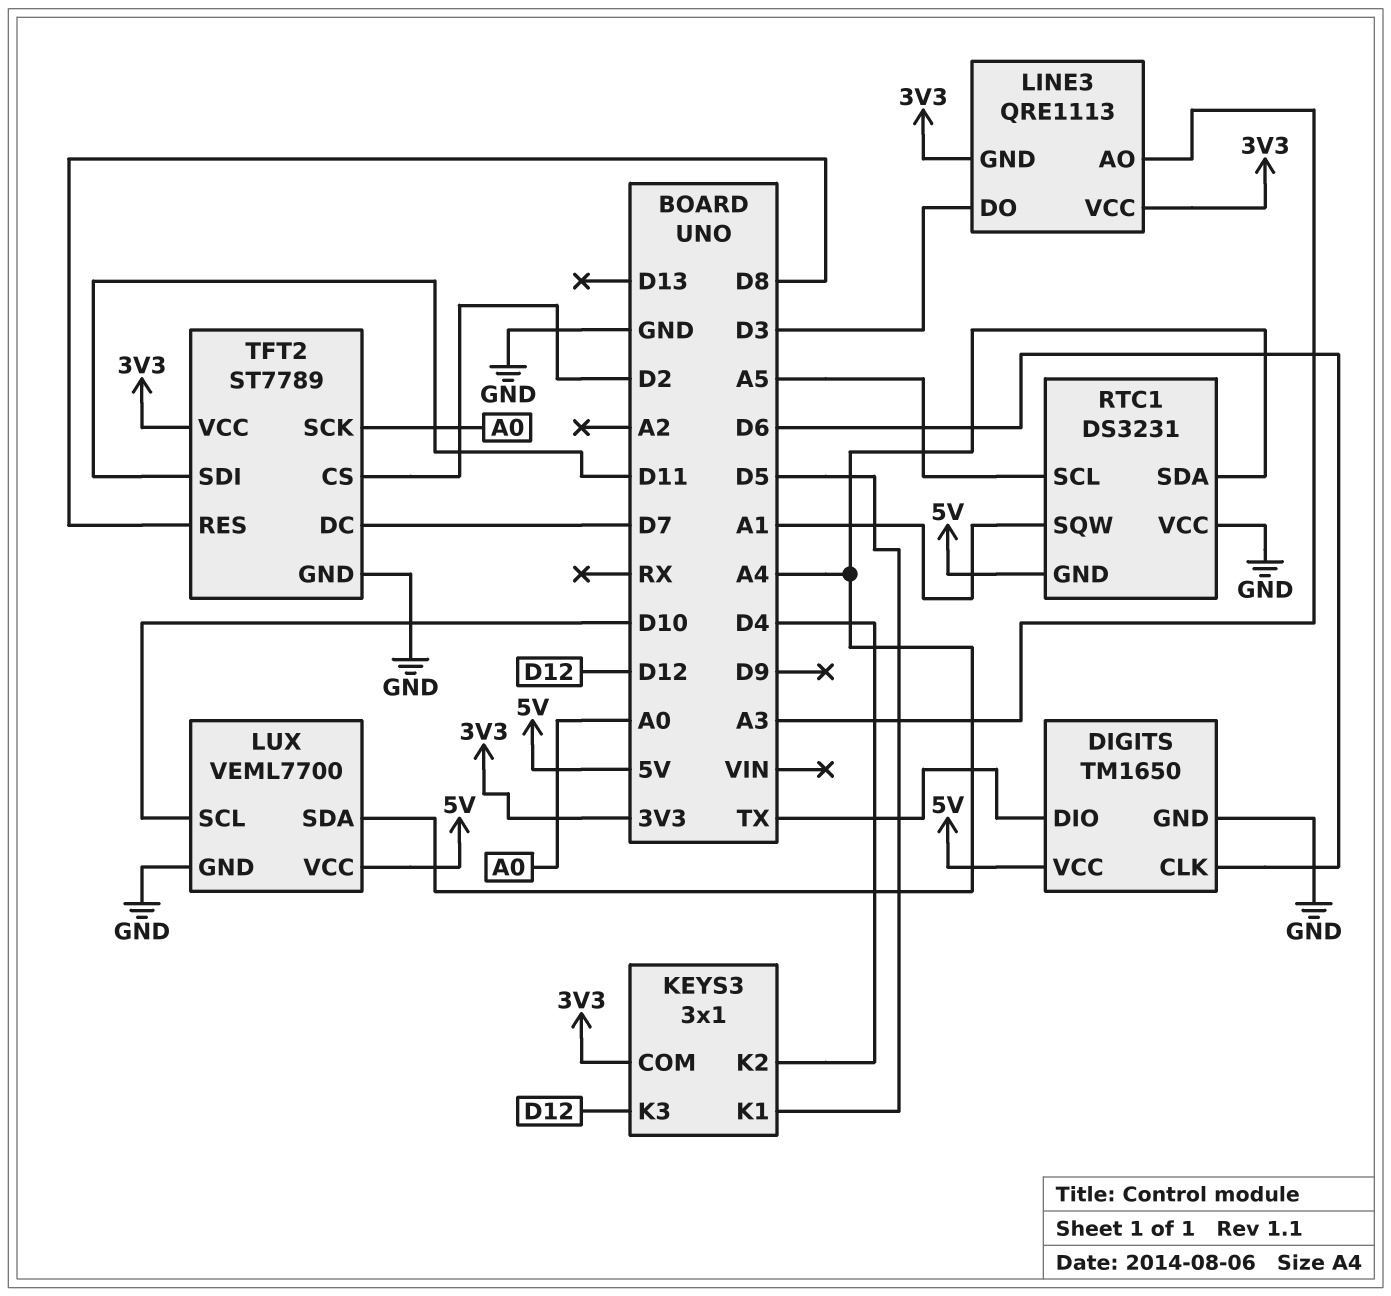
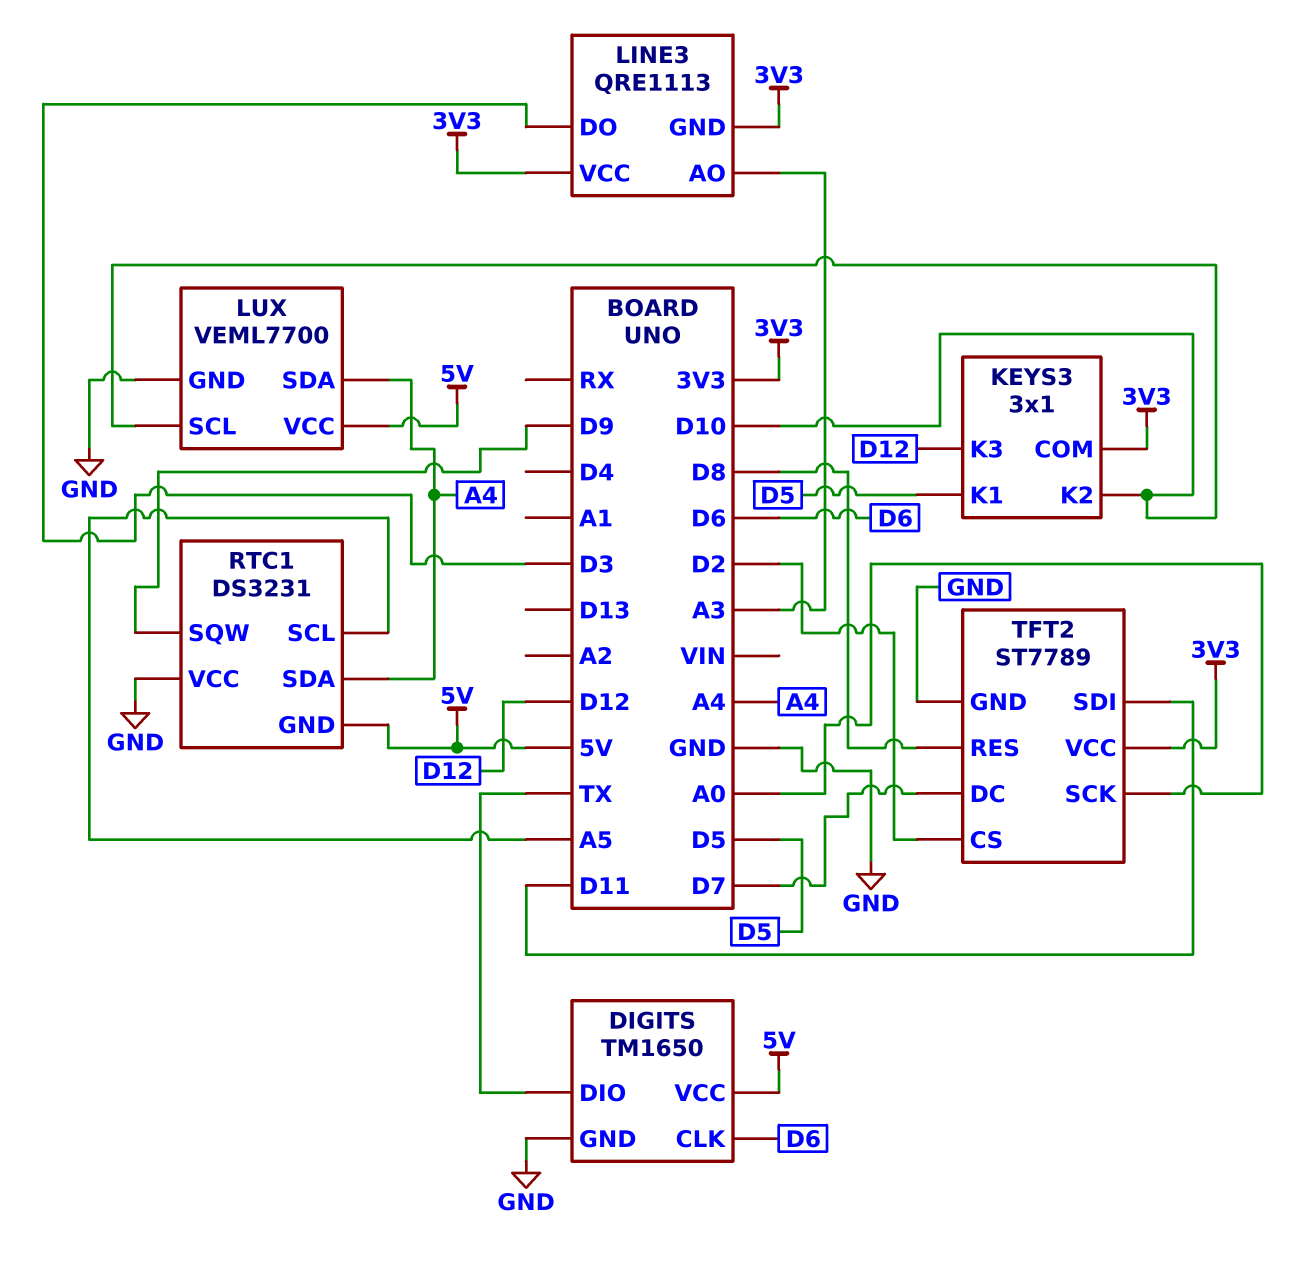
KEYS3 pin K2: D4 -> D10
RTC1 pin SQW: A1 -> D9

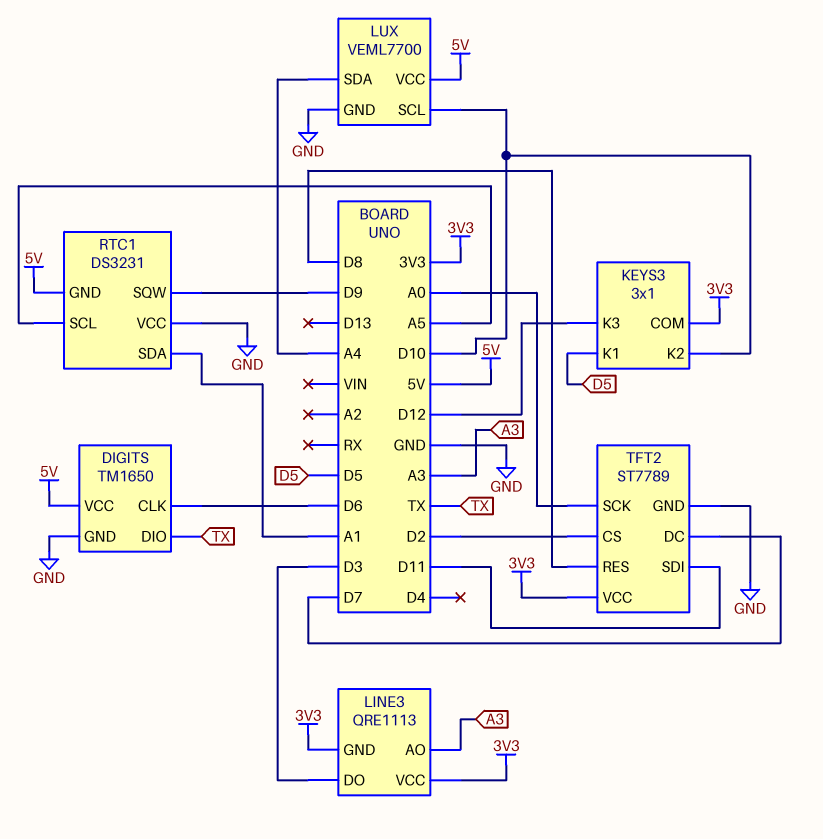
RTC1 pin SDA: A4 -> A1

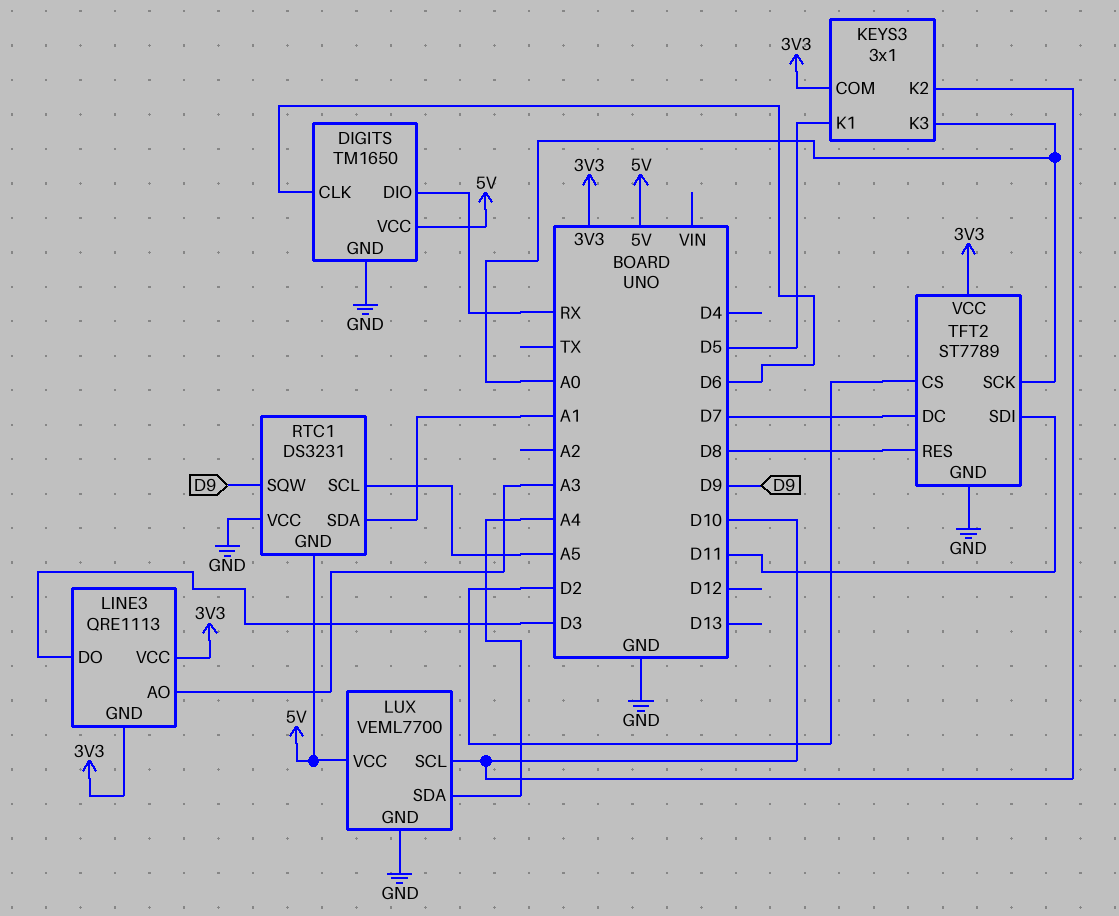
DIGITS pin DIO: TX -> RX
KEYS3 pin K3: D12 -> A0

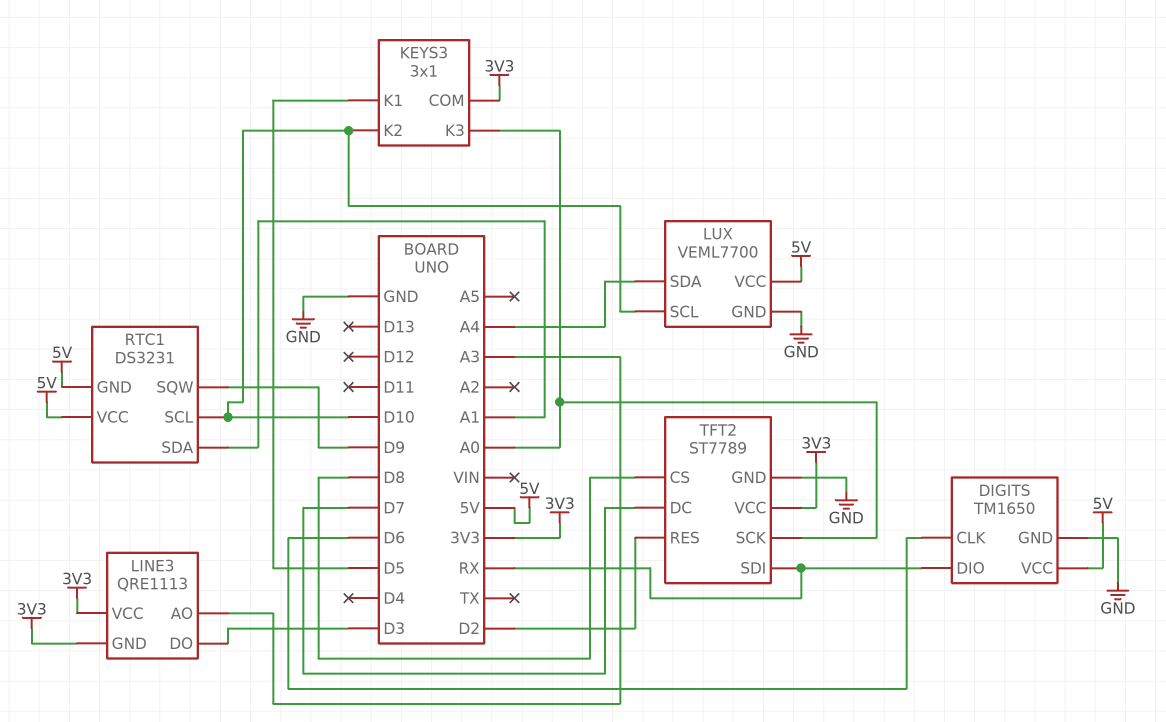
RTC1 pin SCL: A5 -> D10
RTC1 pin VCC: GND -> 5V
TFT2 pin CS: D2 -> D8
TFT2 pin RES: D8 -> D2
TFT2 pin SDI: D11 -> RX

